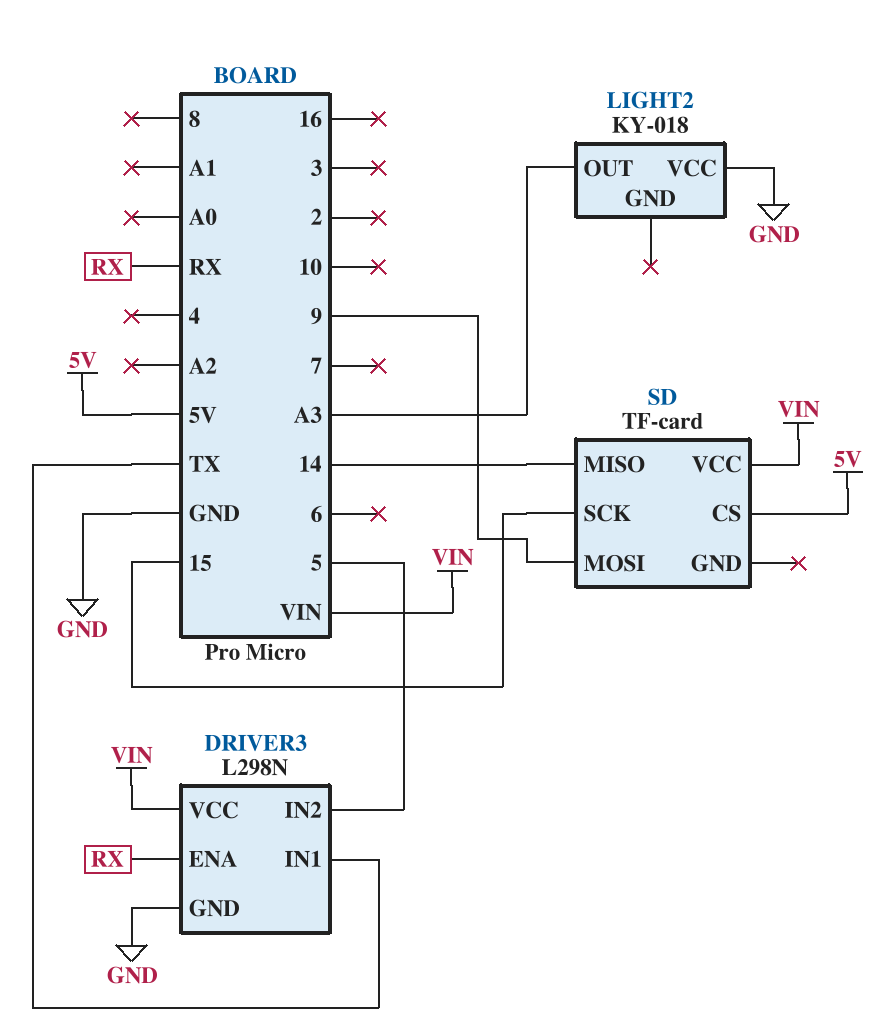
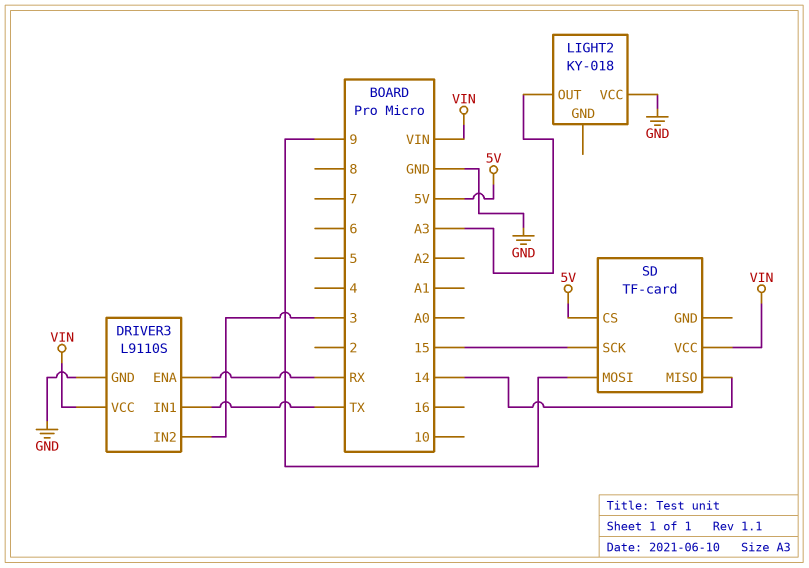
DRIVER3: L298N -> L9110S
DRIVER3 pin IN2: 5 -> 3

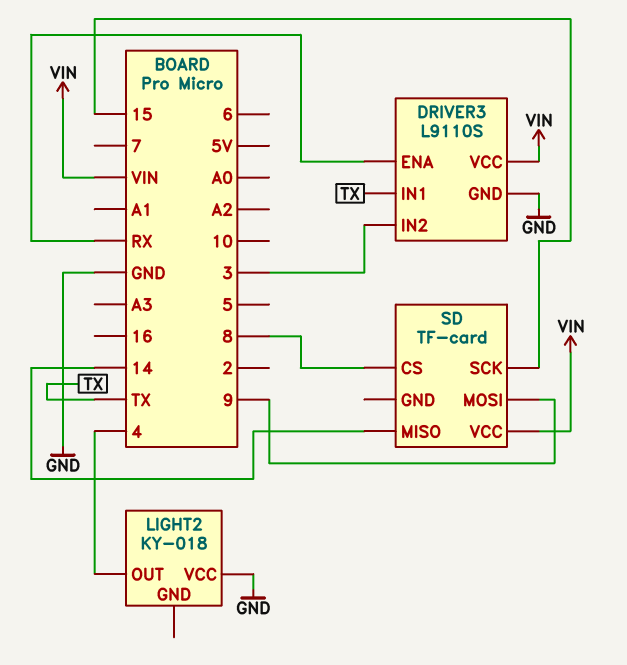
LIGHT2 pin OUT: A3 -> 4
SD pin CS: 5V -> 8

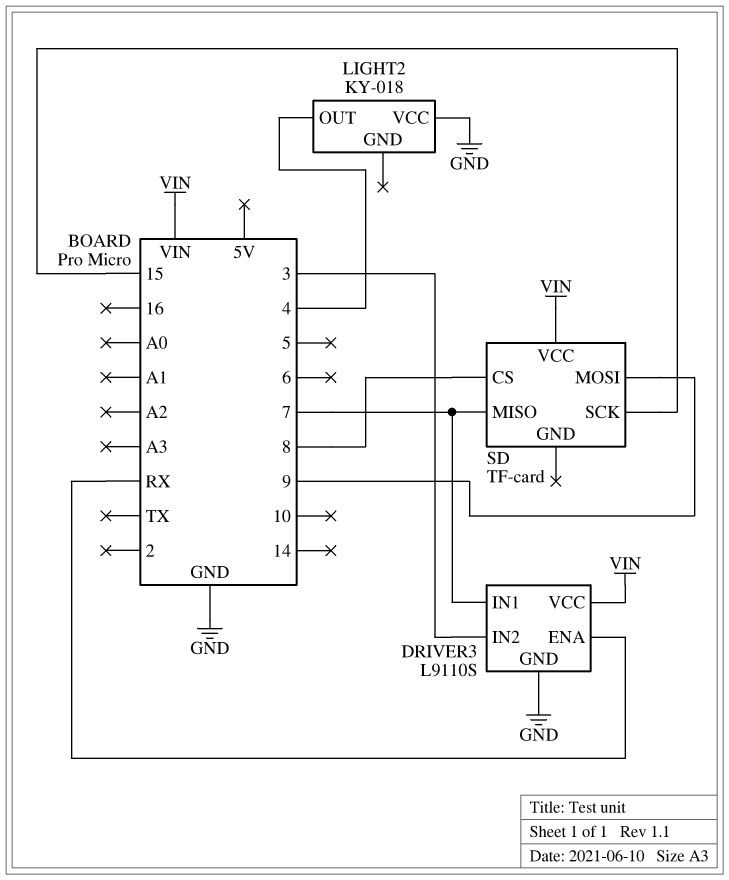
DRIVER3 pin IN1: TX -> 7
SD pin MISO: 14 -> 7

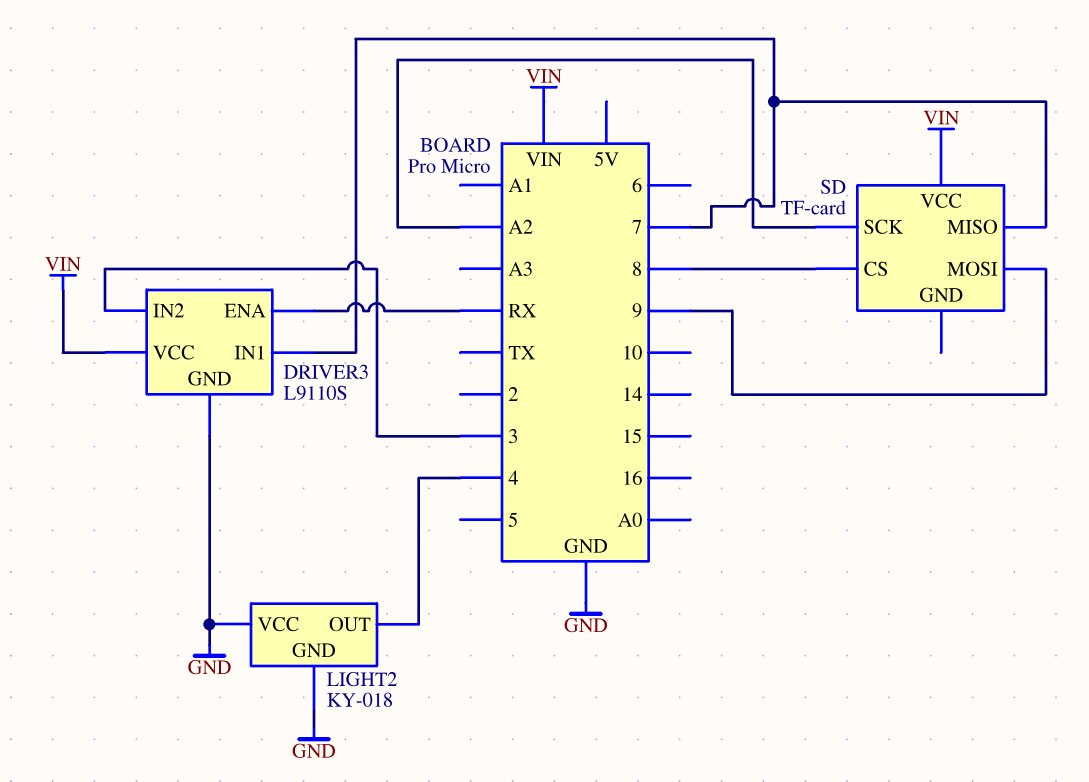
LIGHT2 pin GND: none -> GND
SD pin SCK: 15 -> A2

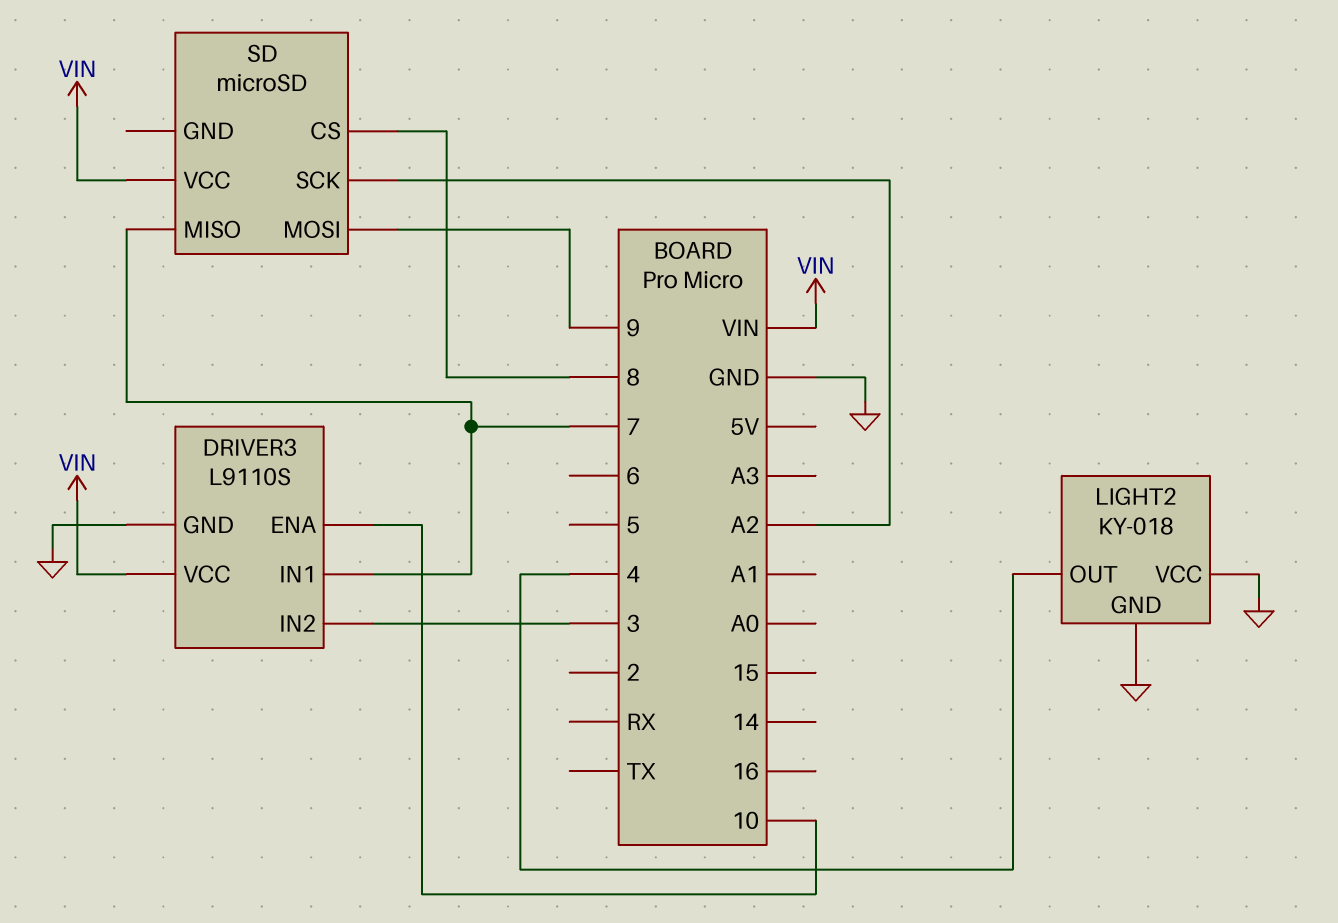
DRIVER3 pin ENA: RX -> 10
SD: TF-card -> microSD

